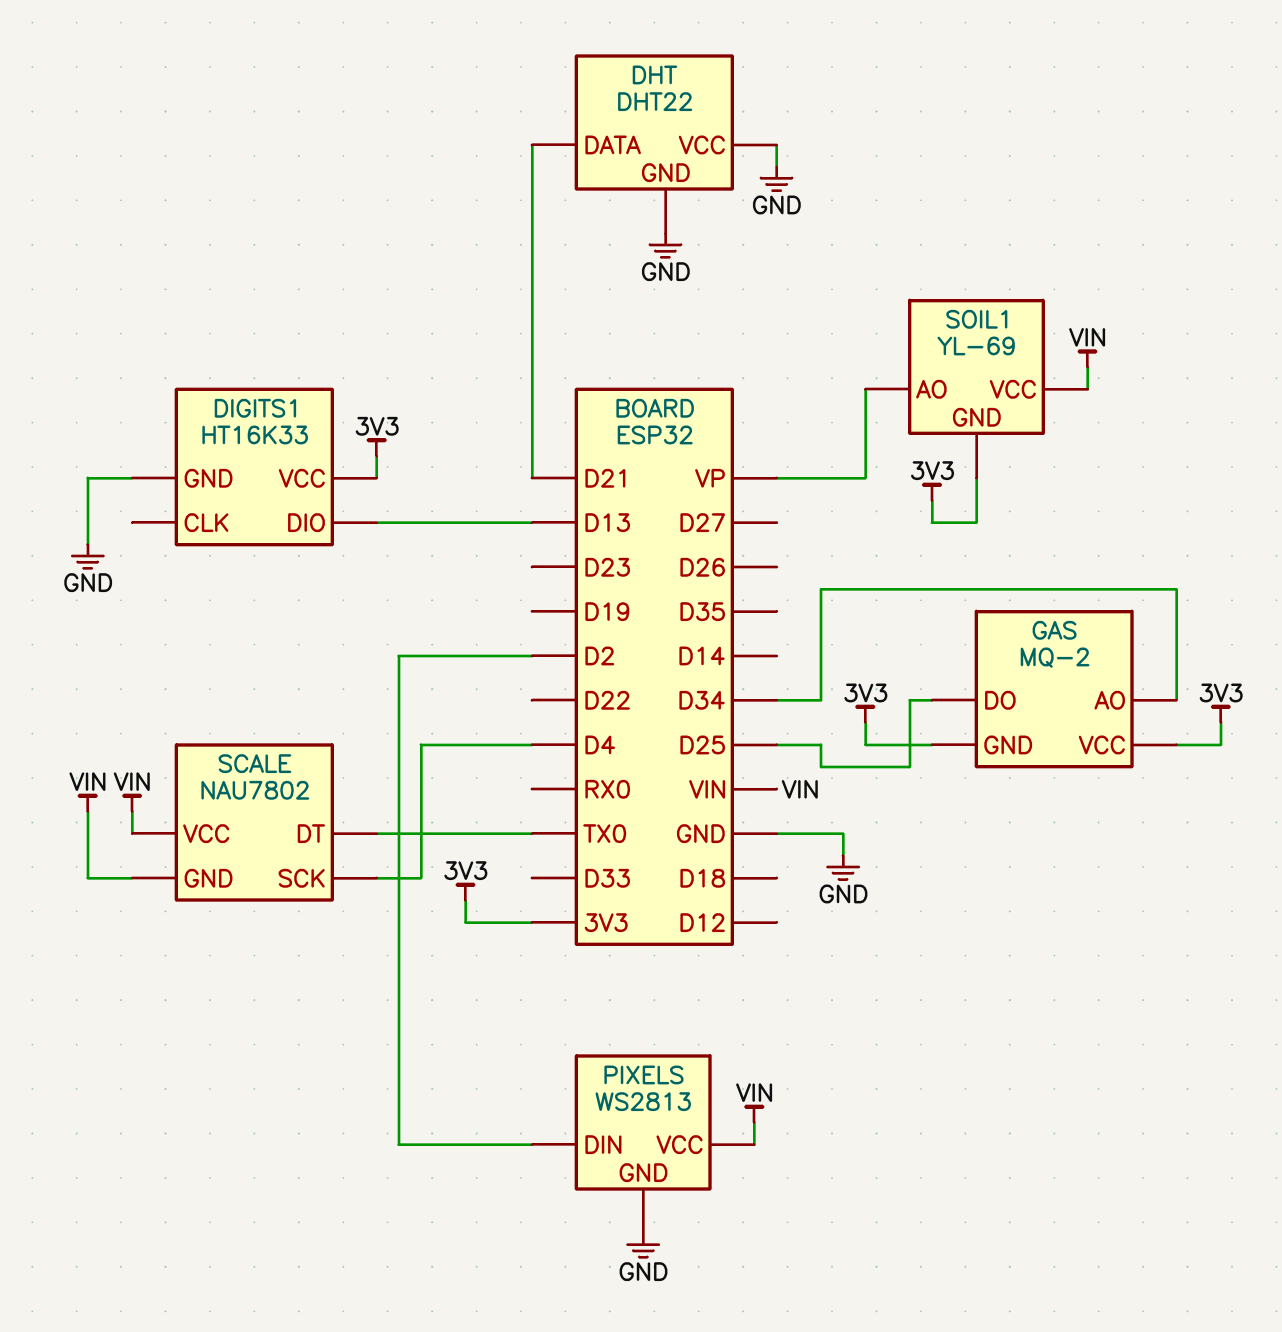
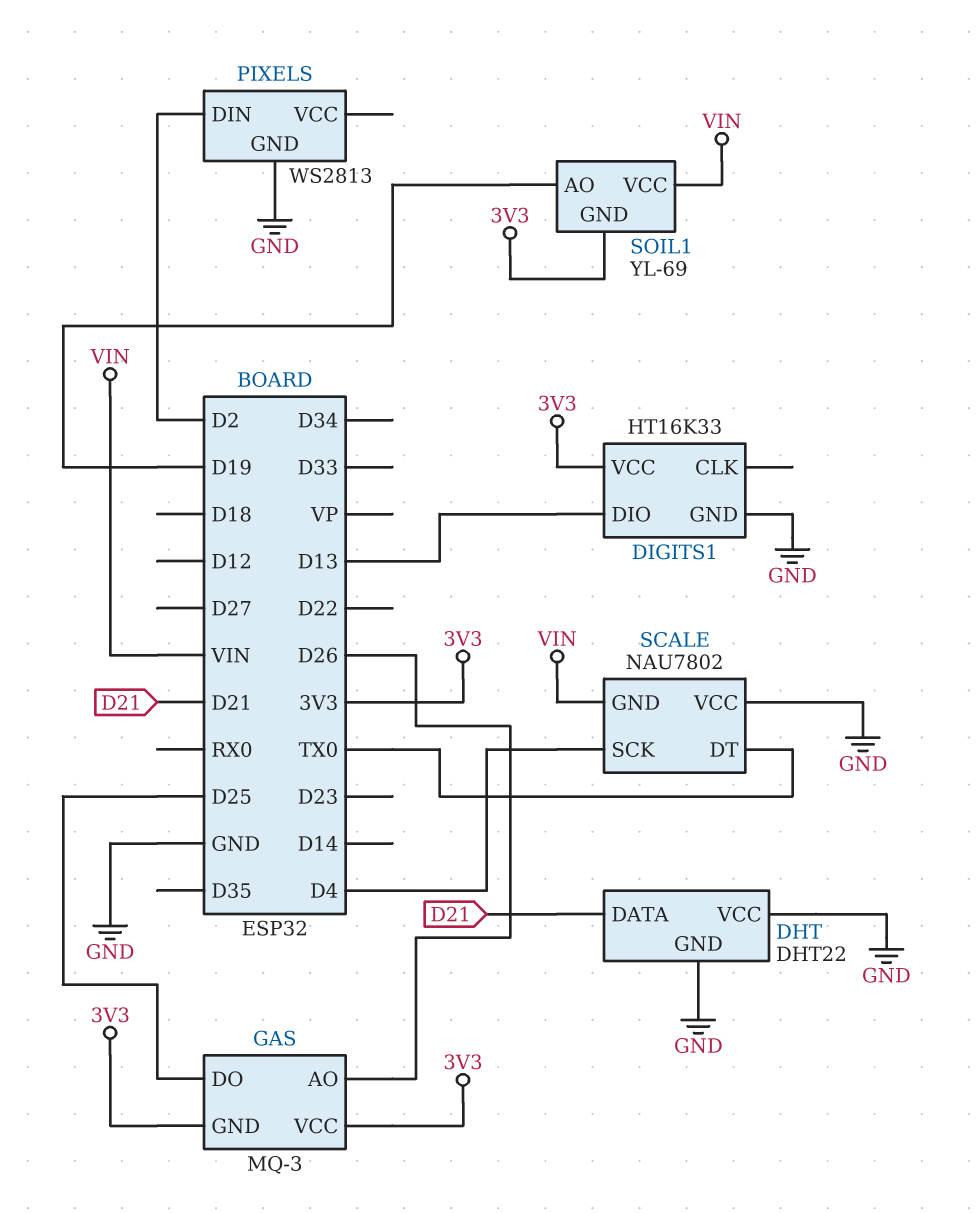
GAS: MQ-2 -> MQ-3
GAS pin AO: D34 -> D26
PIXELS pin VCC: VIN -> none
SCALE pin VCC: VIN -> GND
SOIL1 pin AO: VP -> D19

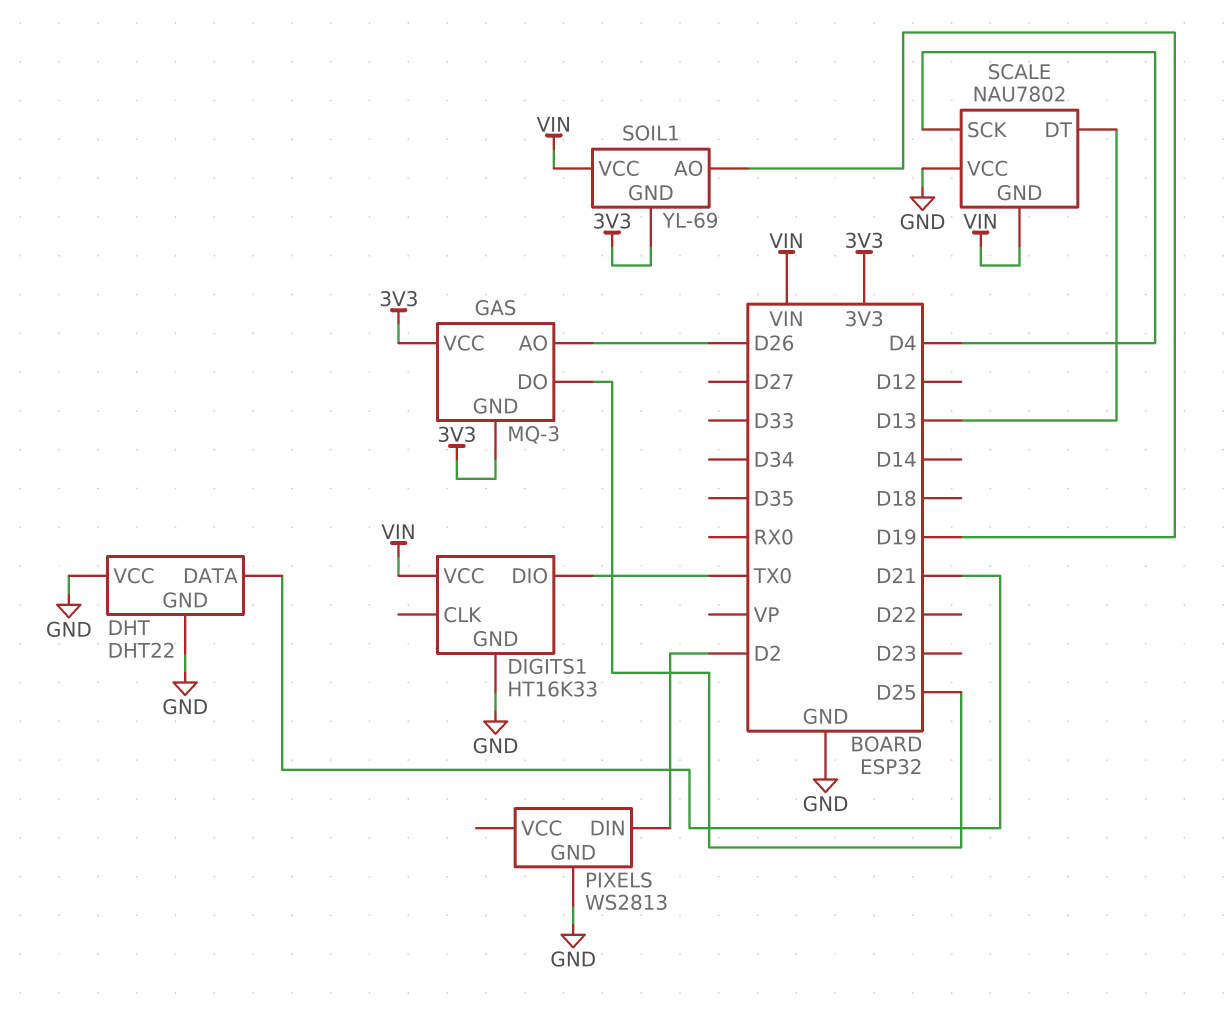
DIGITS1 pin DIO: D13 -> TX0
DIGITS1 pin VCC: 3V3 -> VIN
SCALE pin DT: TX0 -> D13

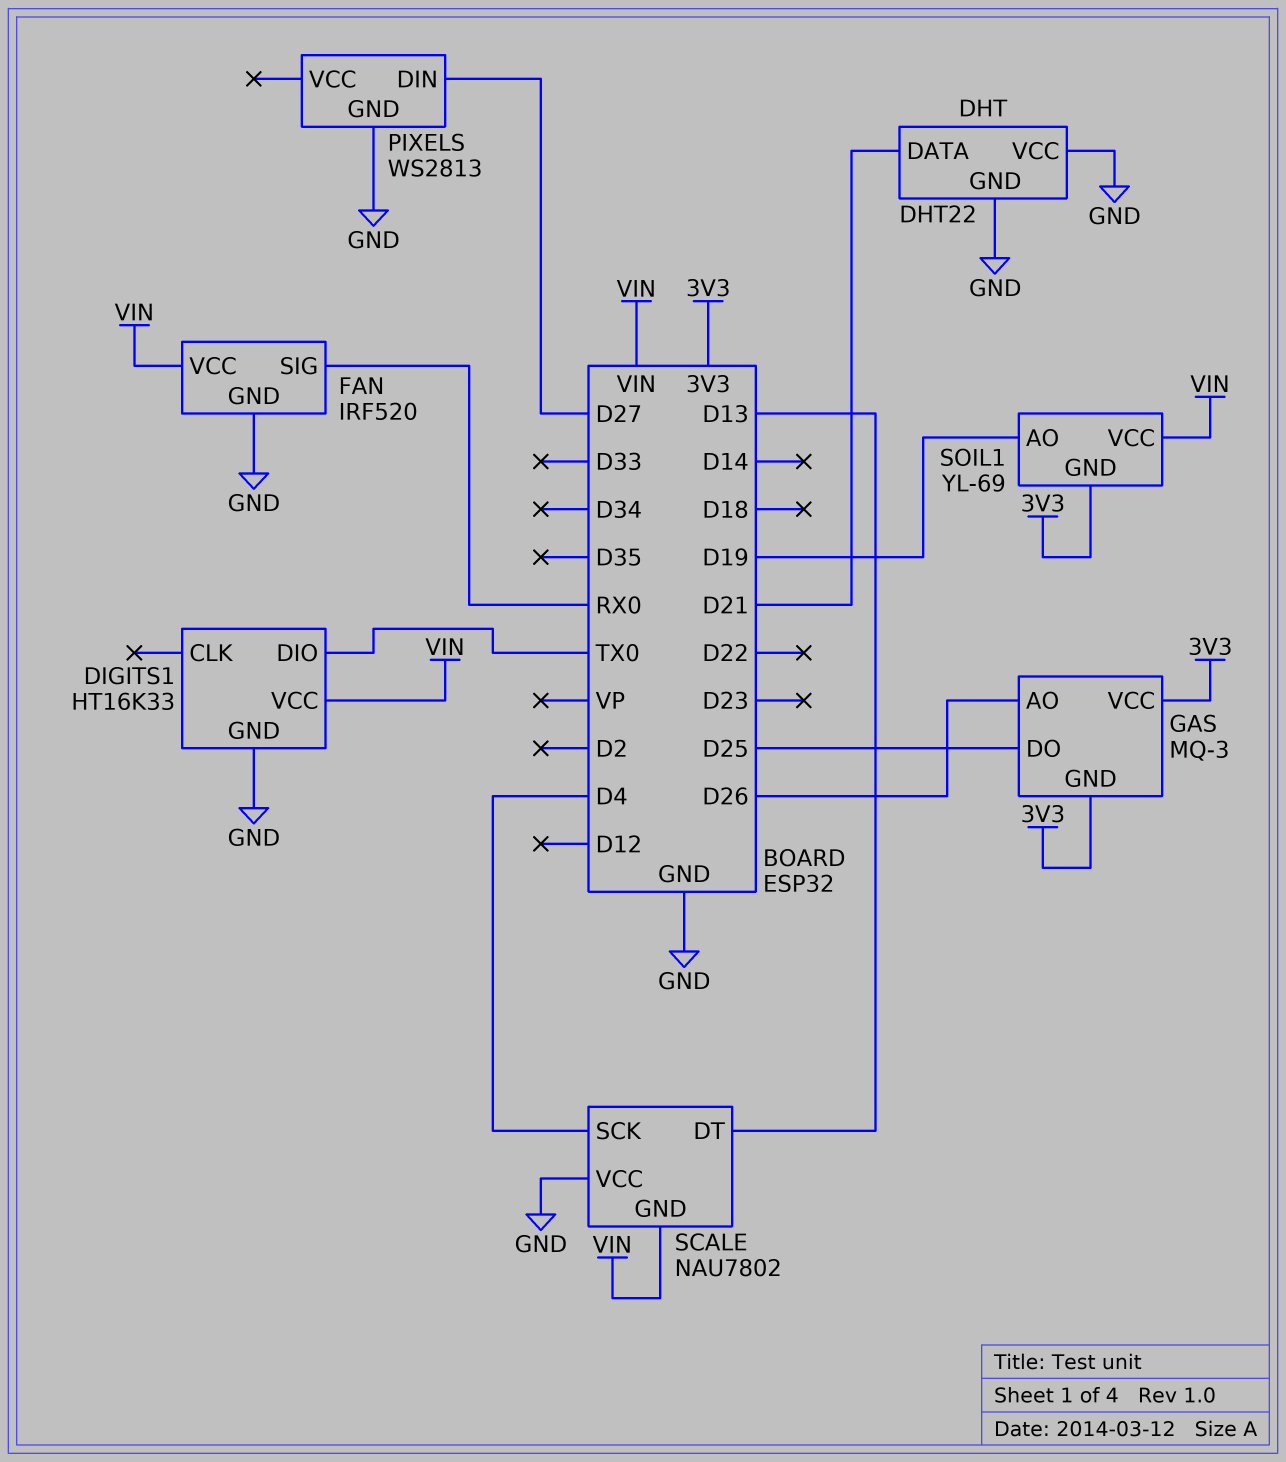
FAN: none -> IRF520
FAN pin GND: none -> GND
FAN pin SIG: none -> RX0
FAN pin VCC: none -> VIN
PIXELS pin DIN: D2 -> D27

